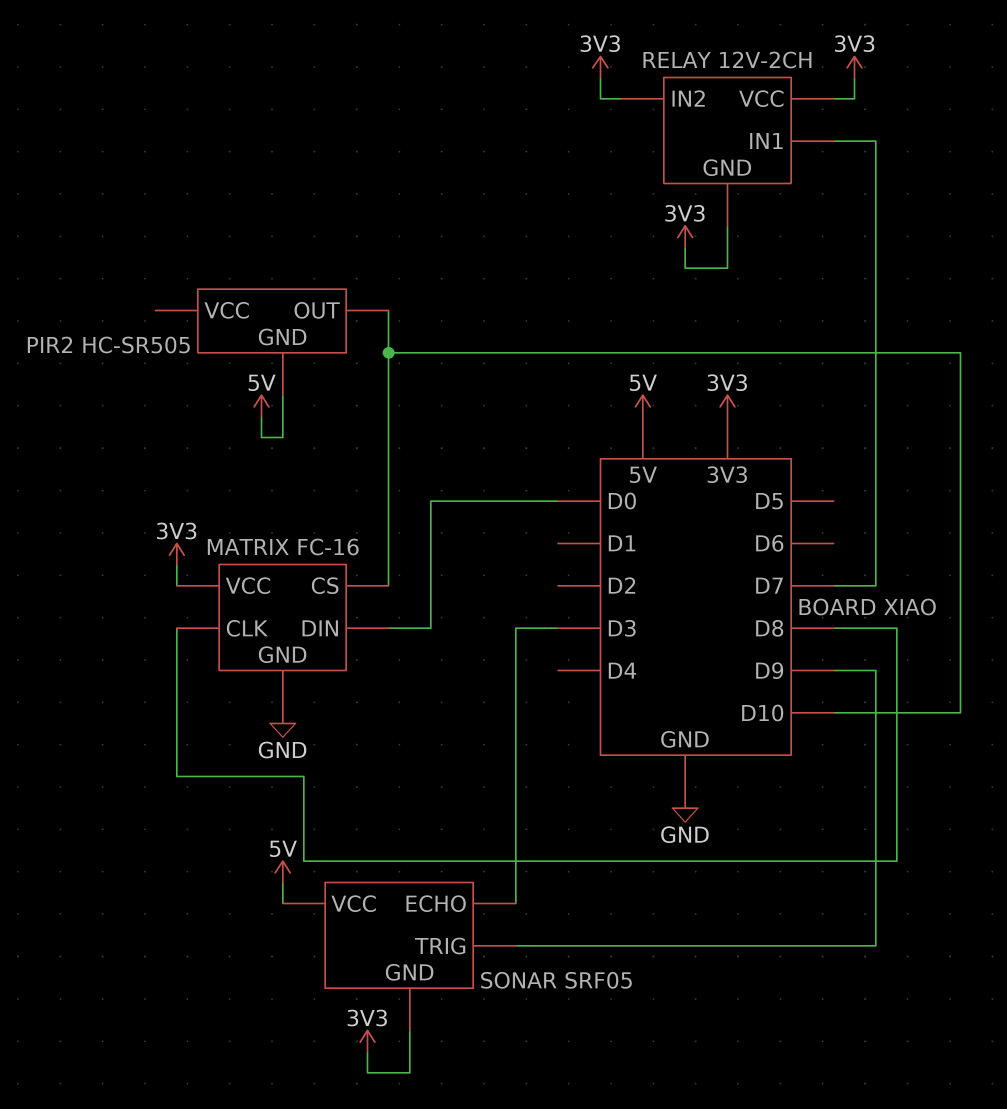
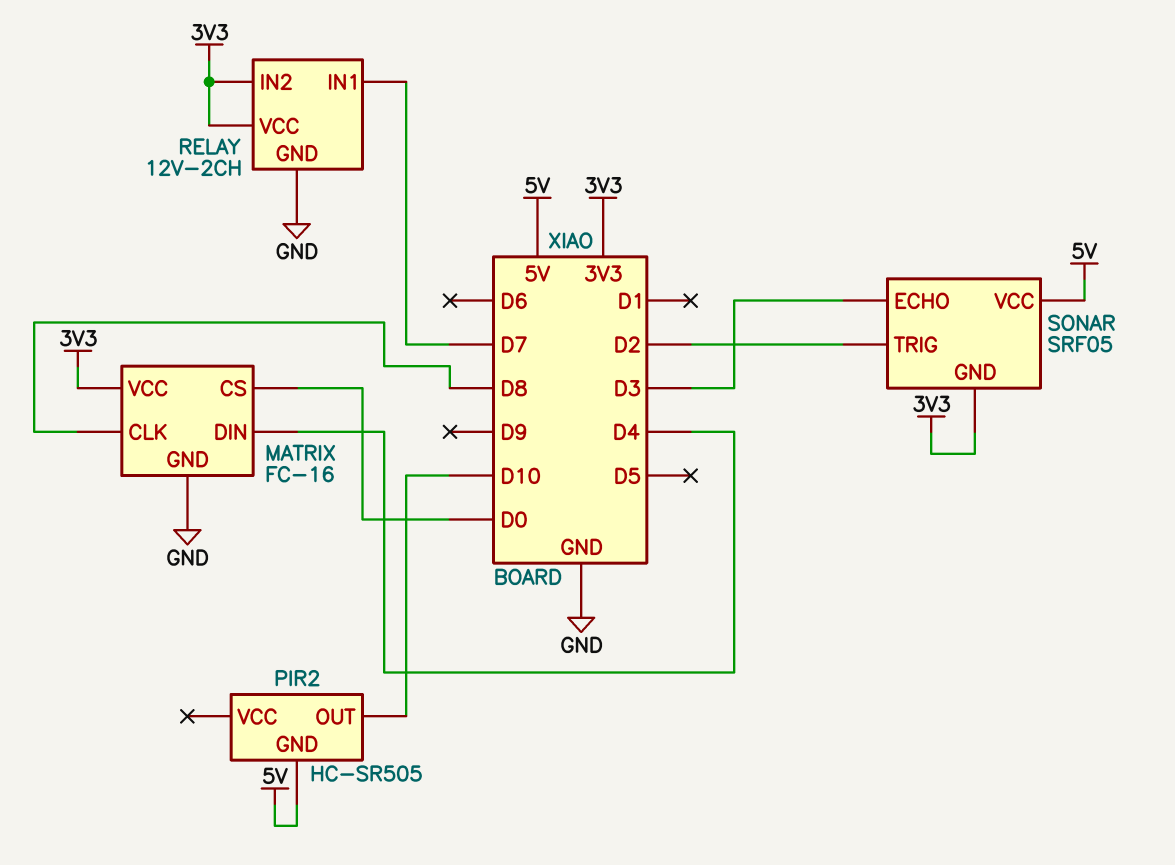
MATRIX pin CS: D10 -> D0
MATRIX pin DIN: D0 -> D4
RELAY pin GND: 3V3 -> GND
SONAR pin TRIG: D9 -> D2

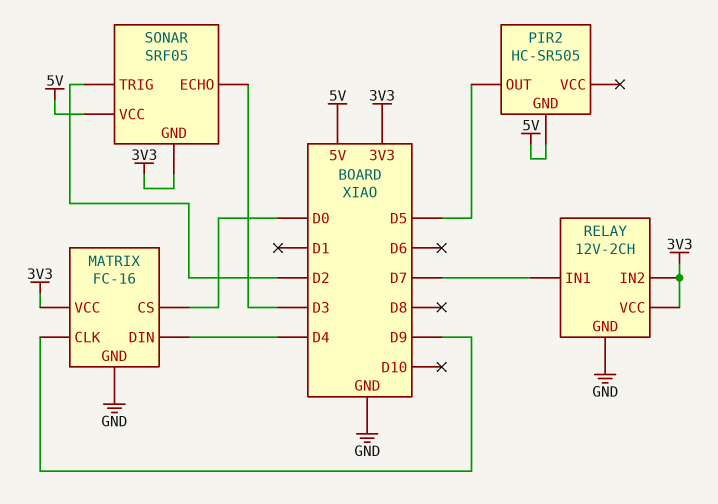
MATRIX pin CLK: D8 -> D9
PIR2 pin OUT: D10 -> D5

